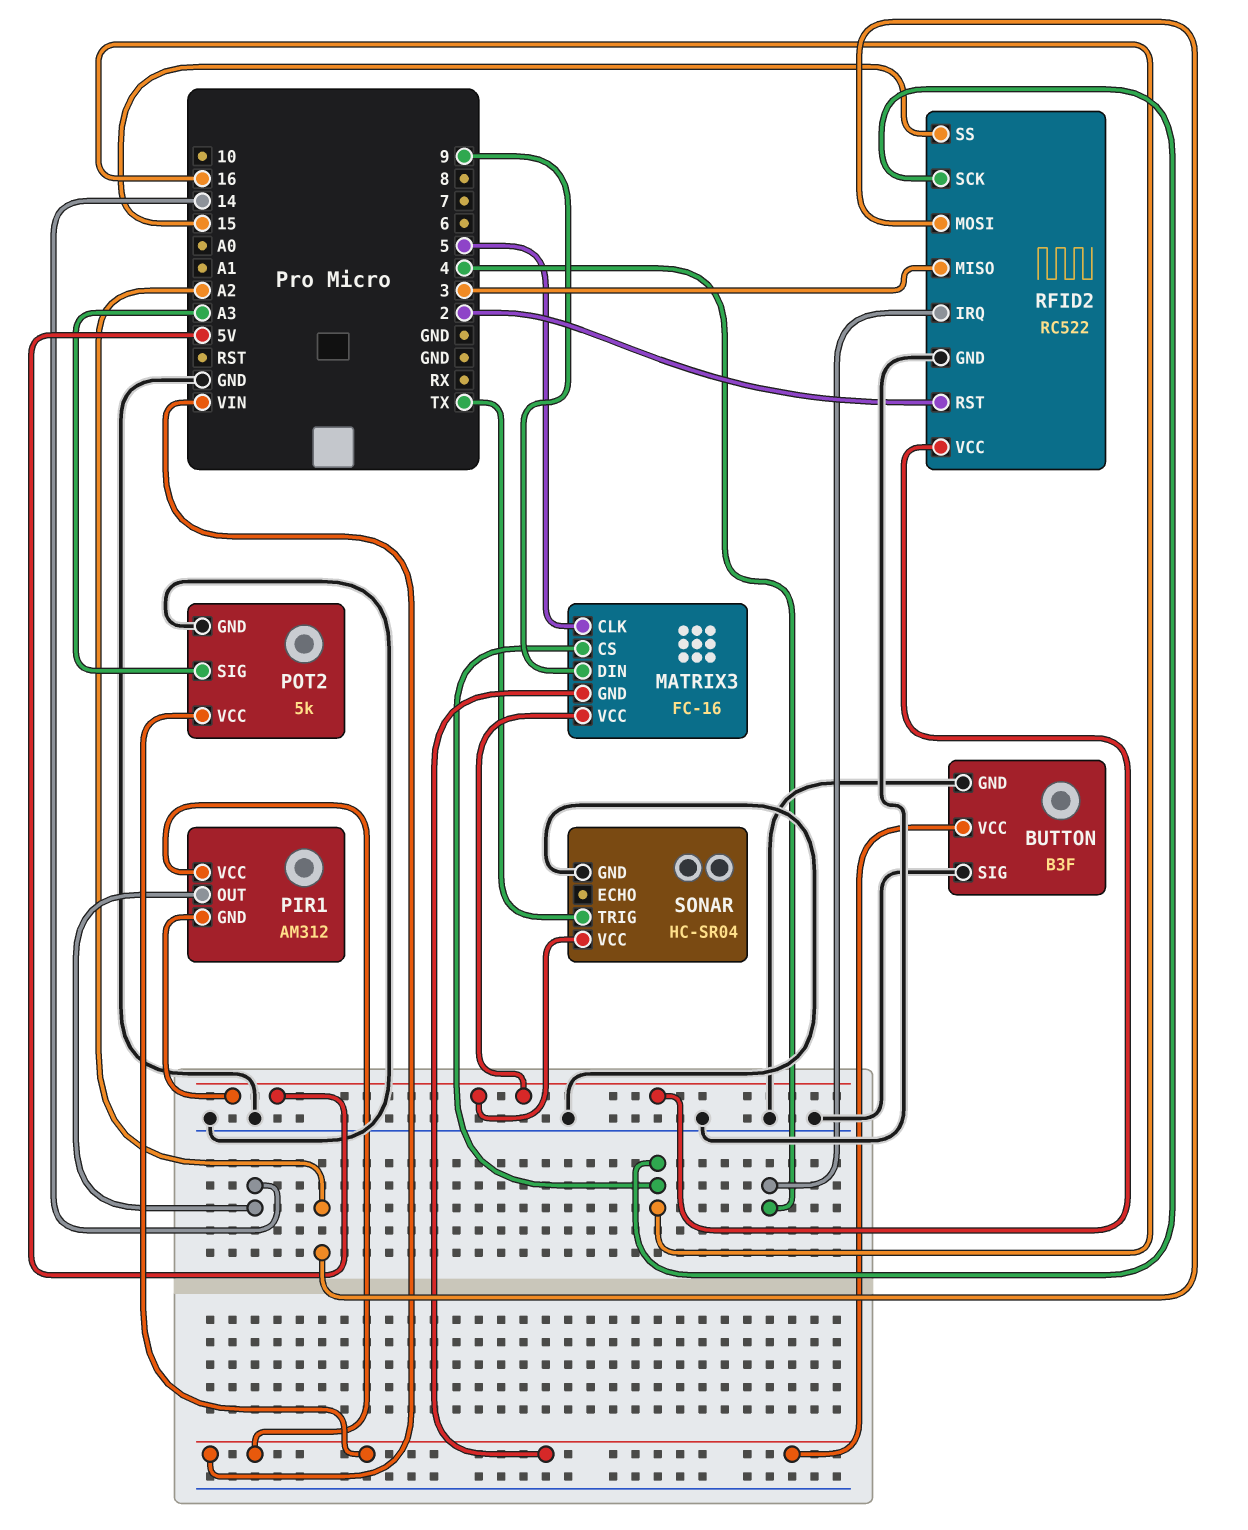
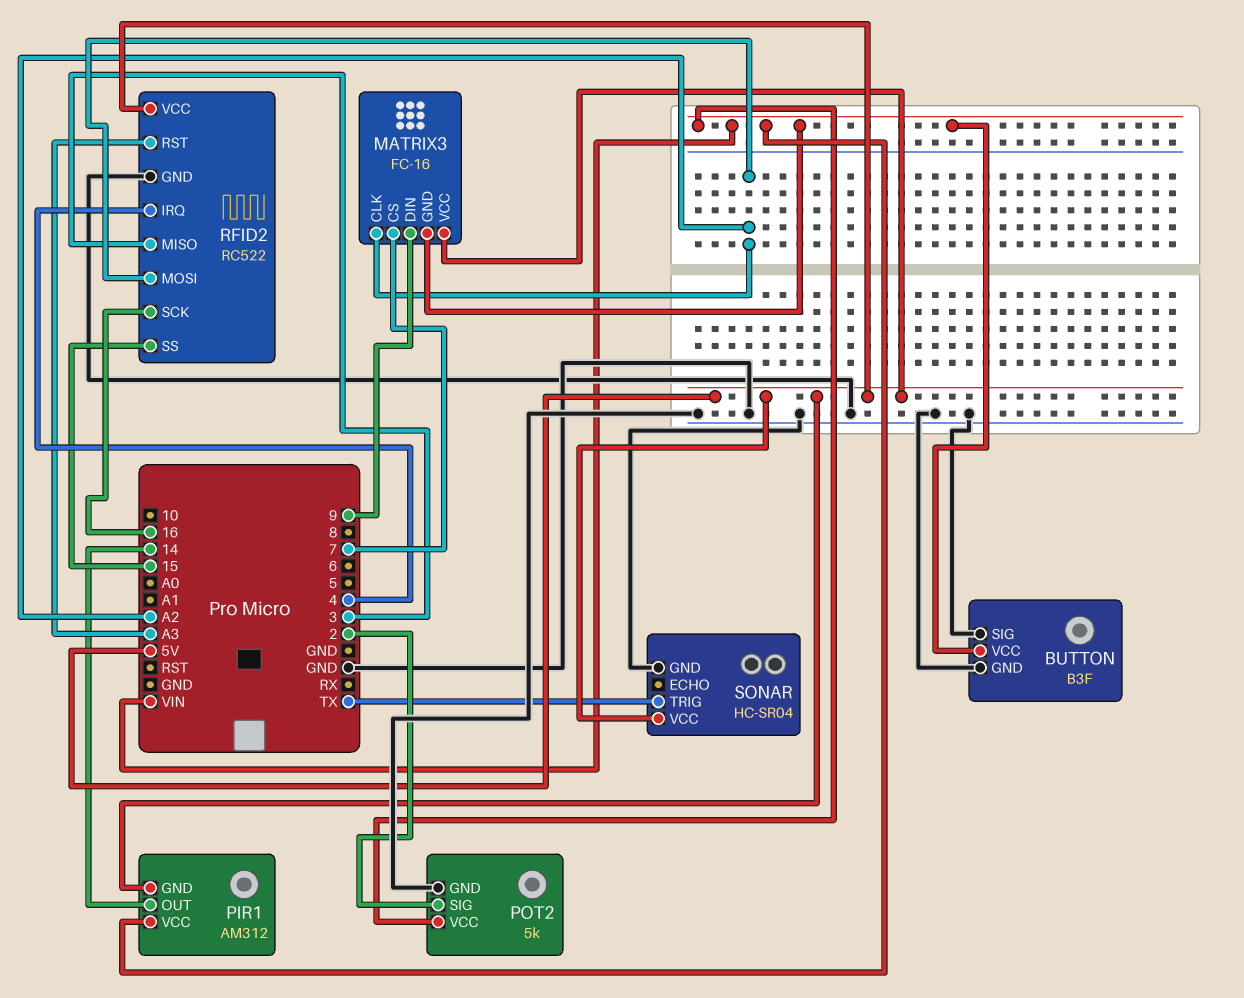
MATRIX3 pin CLK: 5 -> A2
MATRIX3 pin CS: 16 -> 7
POT2 pin SIG: A3 -> 2
RFID2 pin RST: 2 -> A3

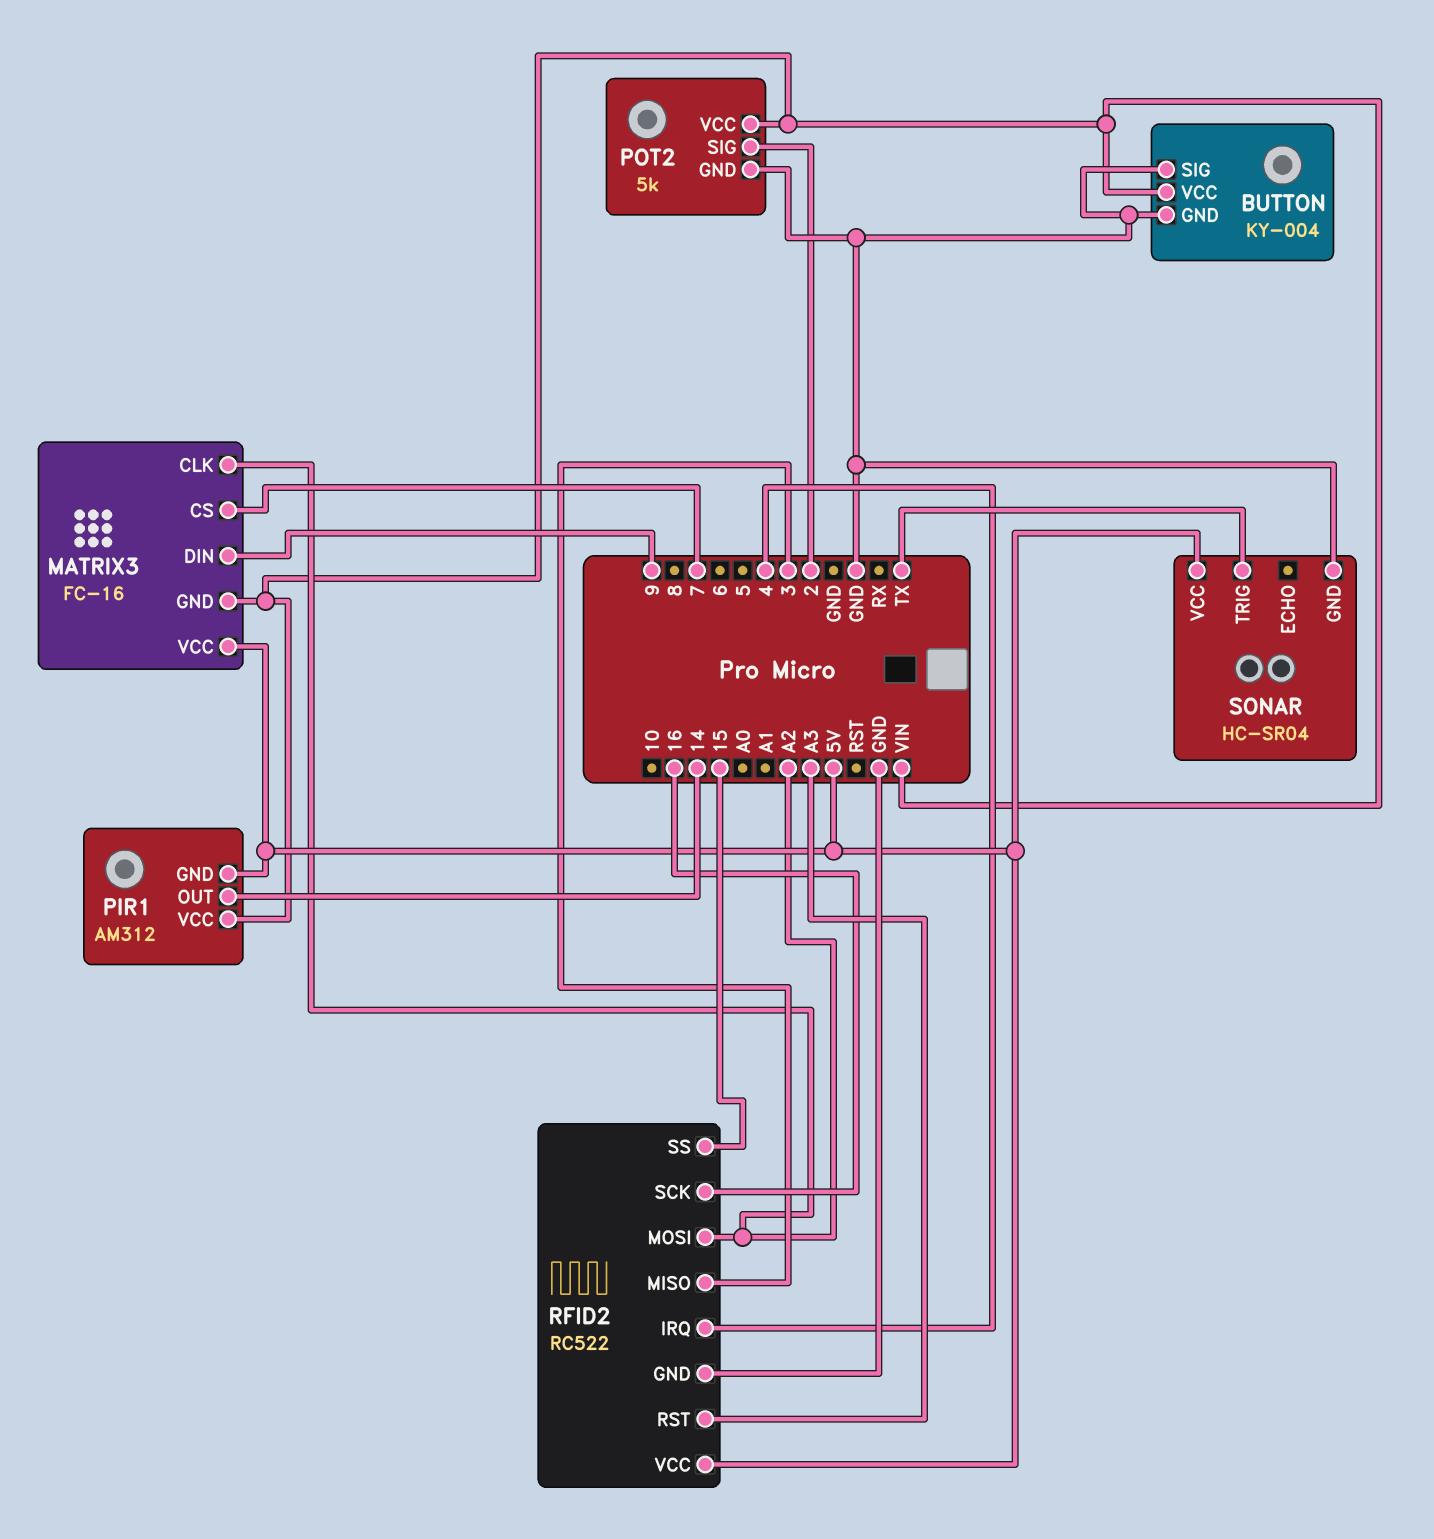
BUTTON: B3F -> KY-004

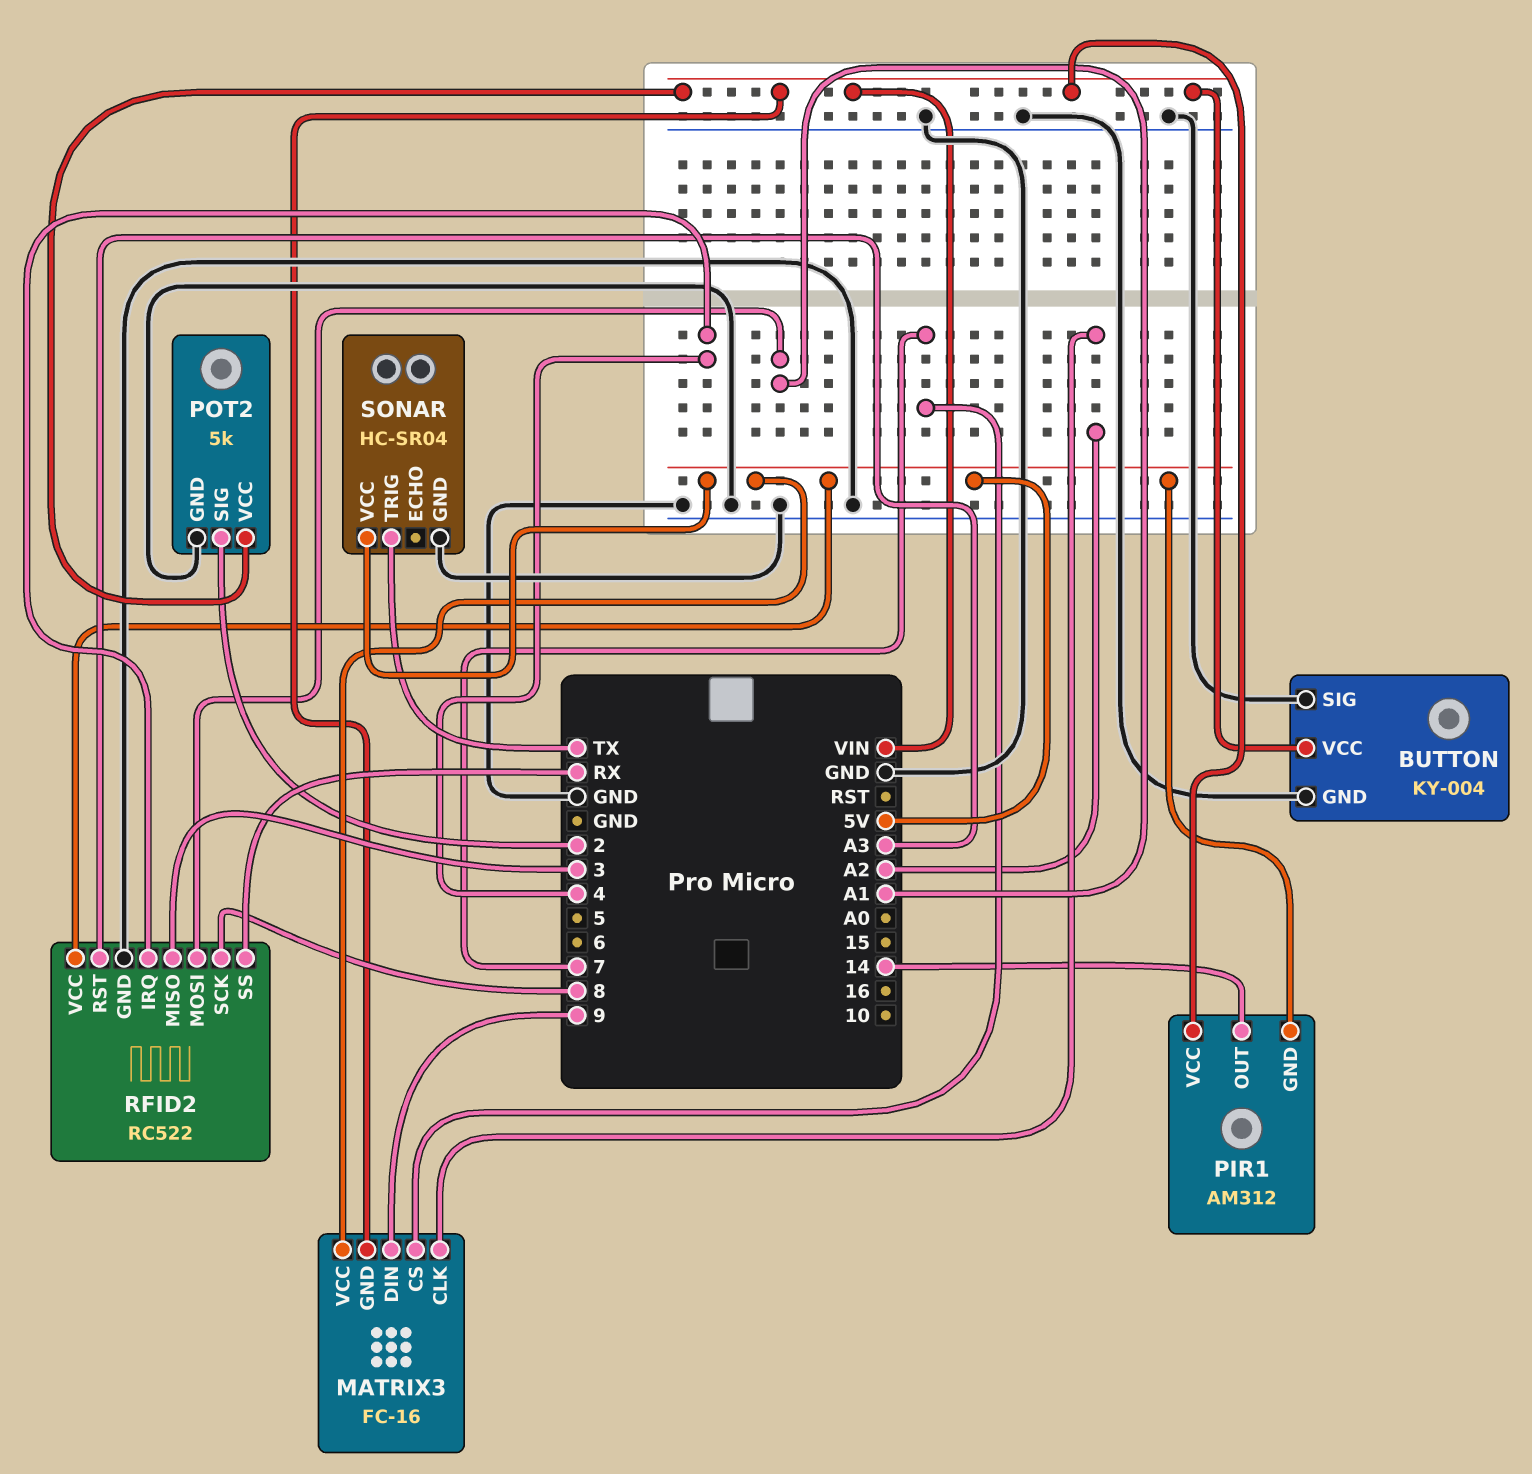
RFID2 pin MOSI: A2 -> A1
RFID2 pin SCK: 16 -> 8
RFID2 pin SS: 15 -> RX

